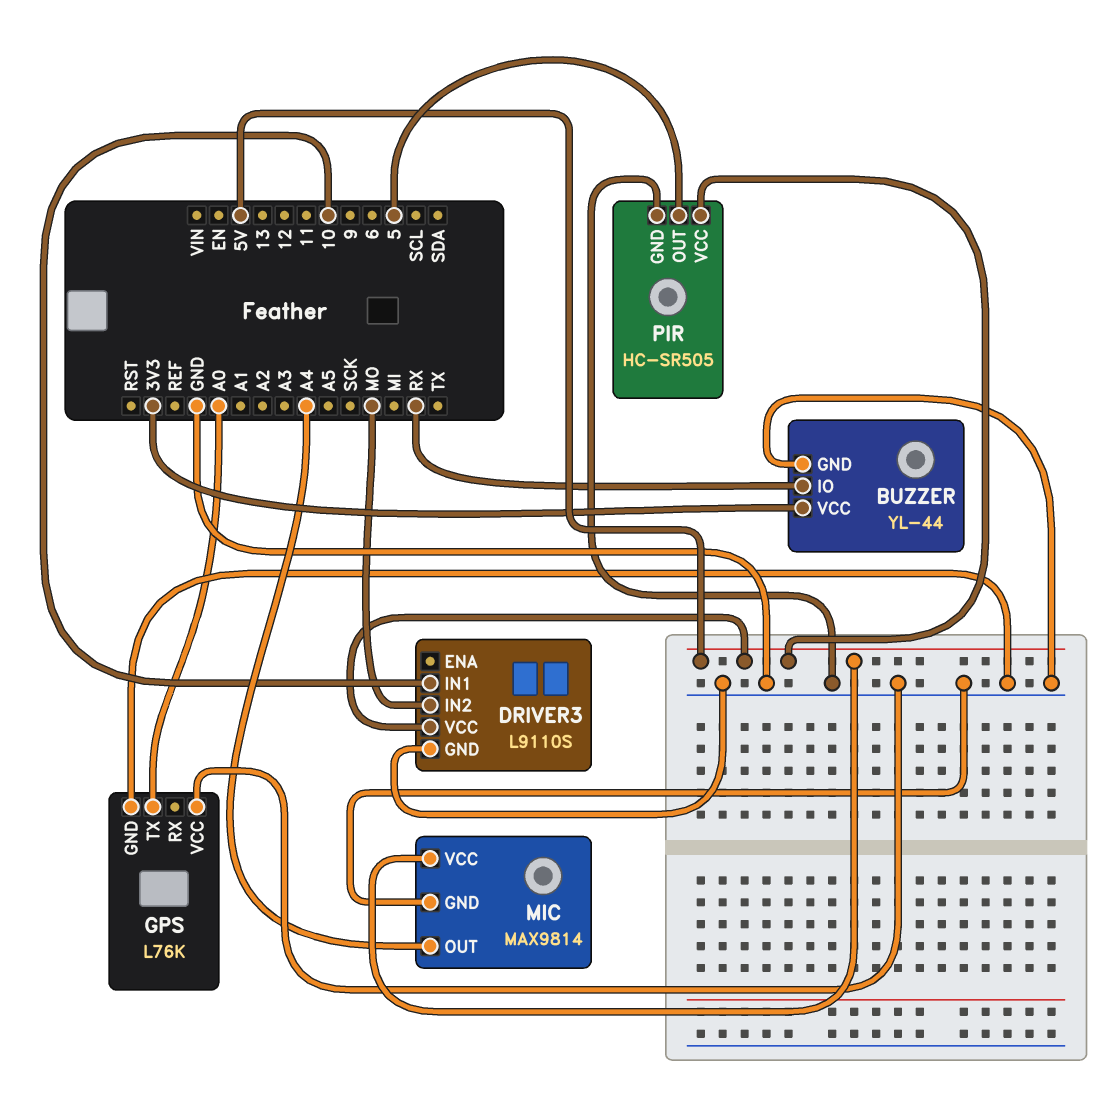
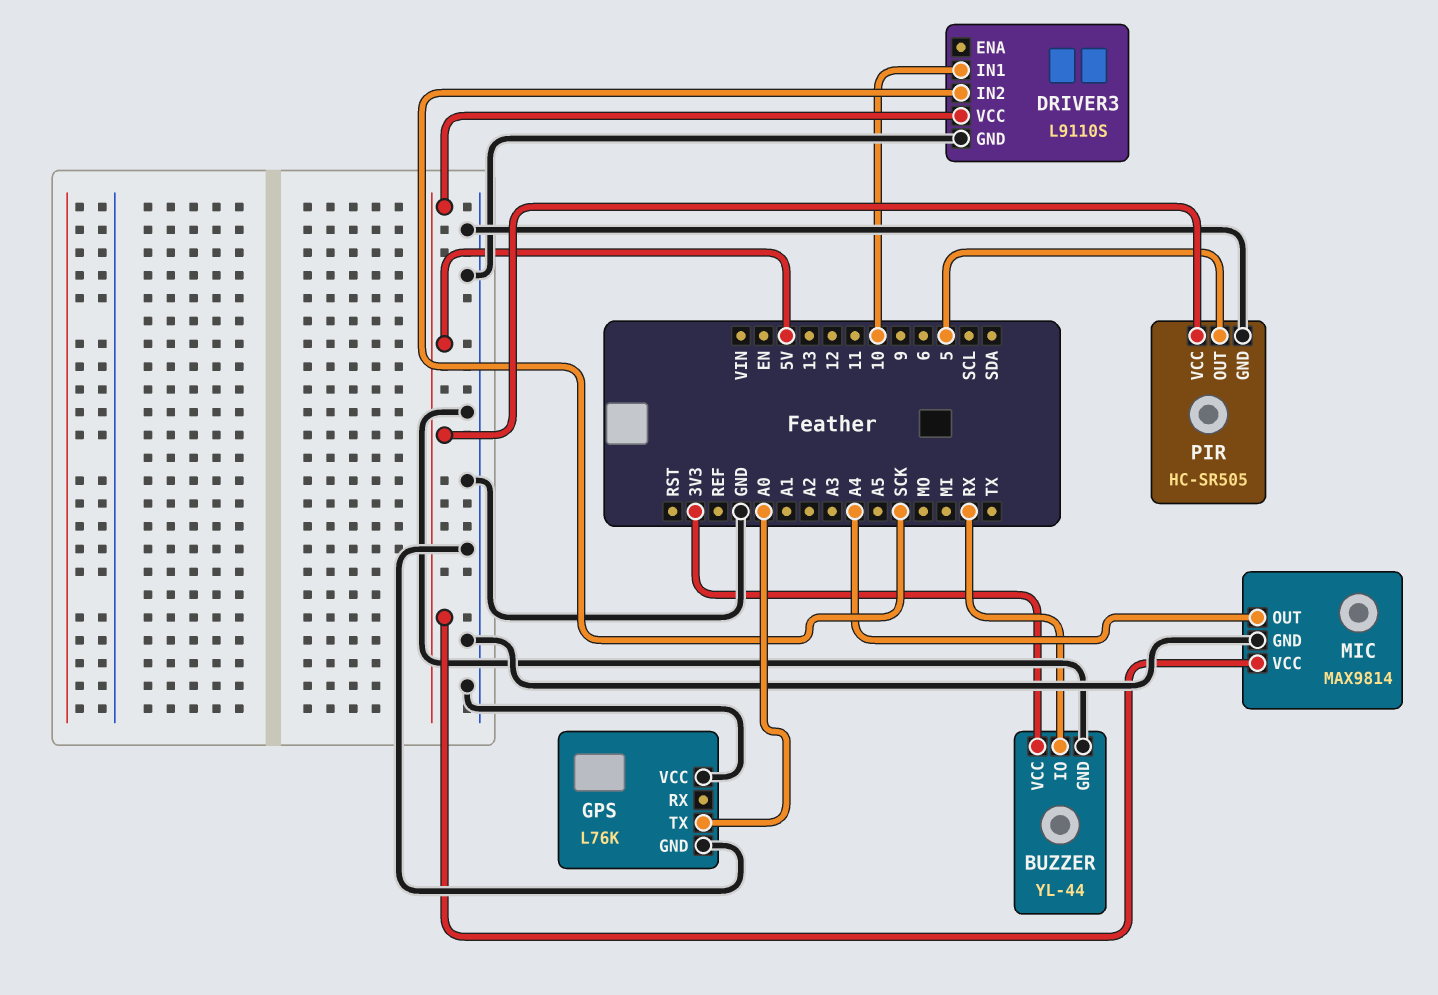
DRIVER3 pin IN2: MO -> SCK

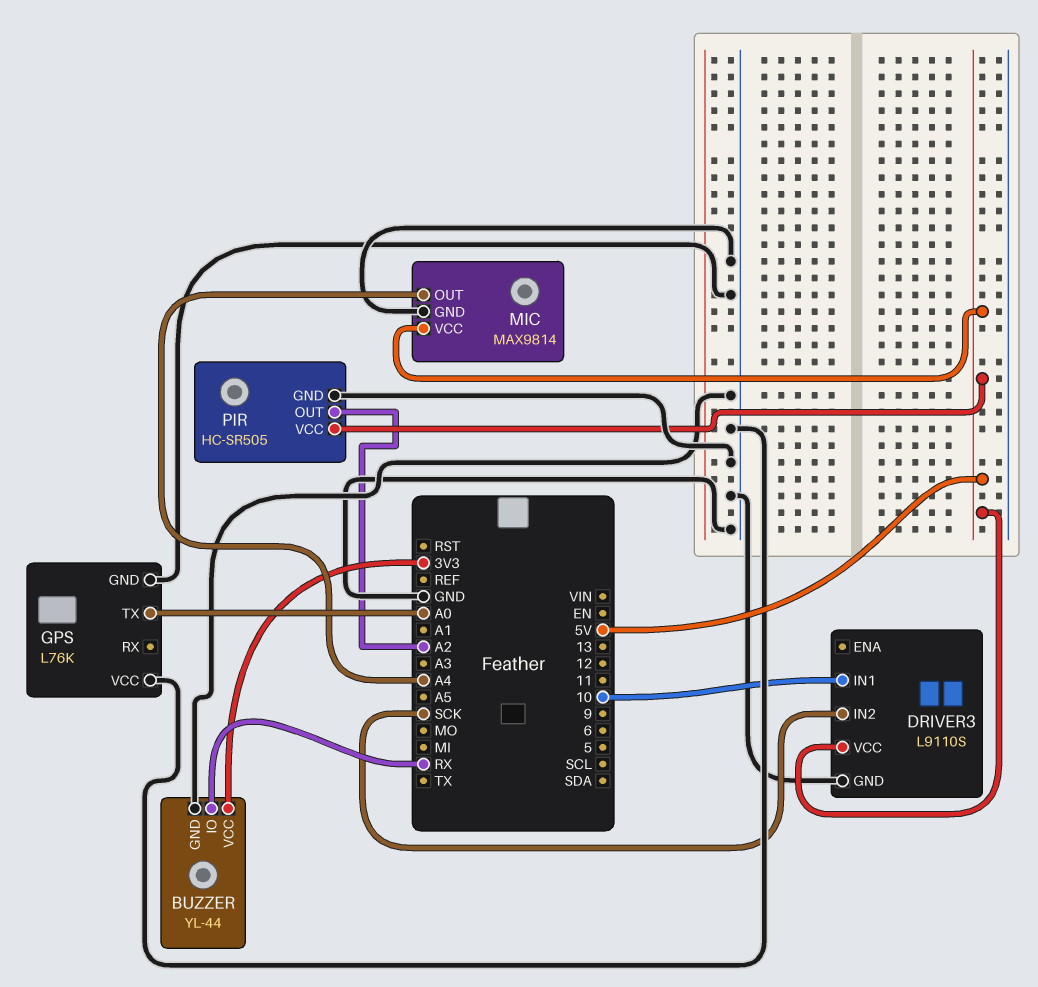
PIR pin OUT: 5 -> A2

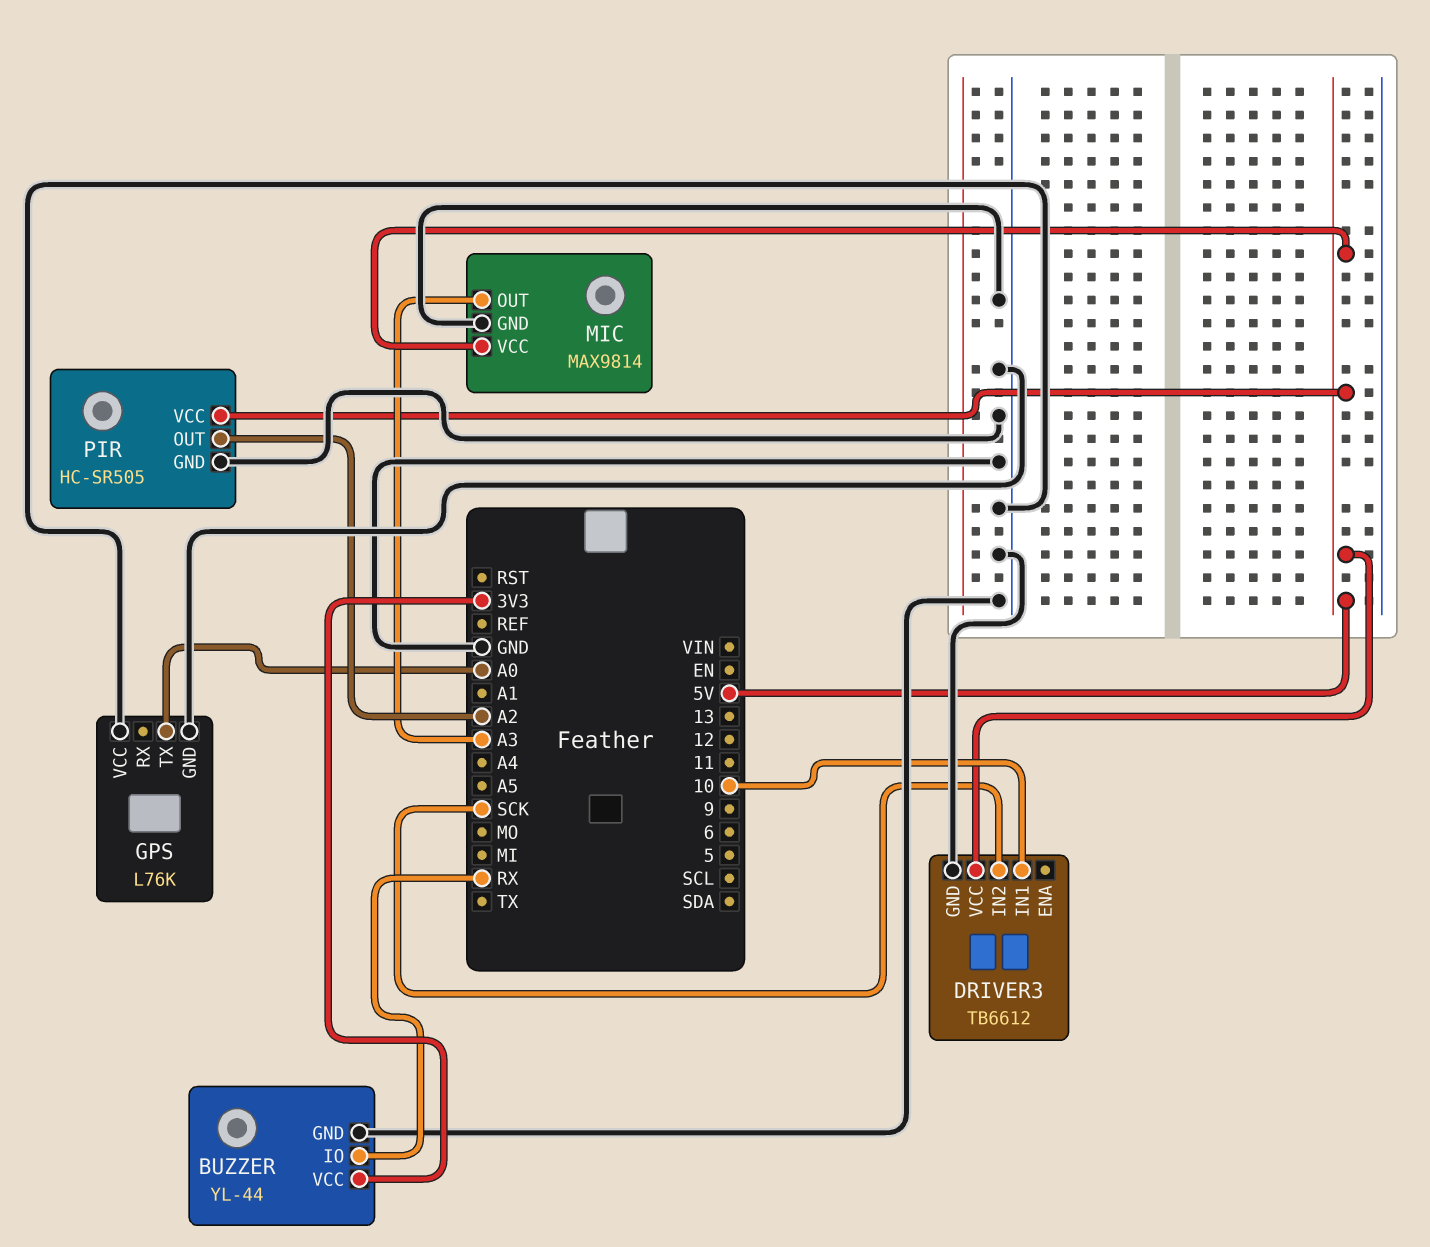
DRIVER3: L9110S -> TB6612
MIC pin OUT: A4 -> A3

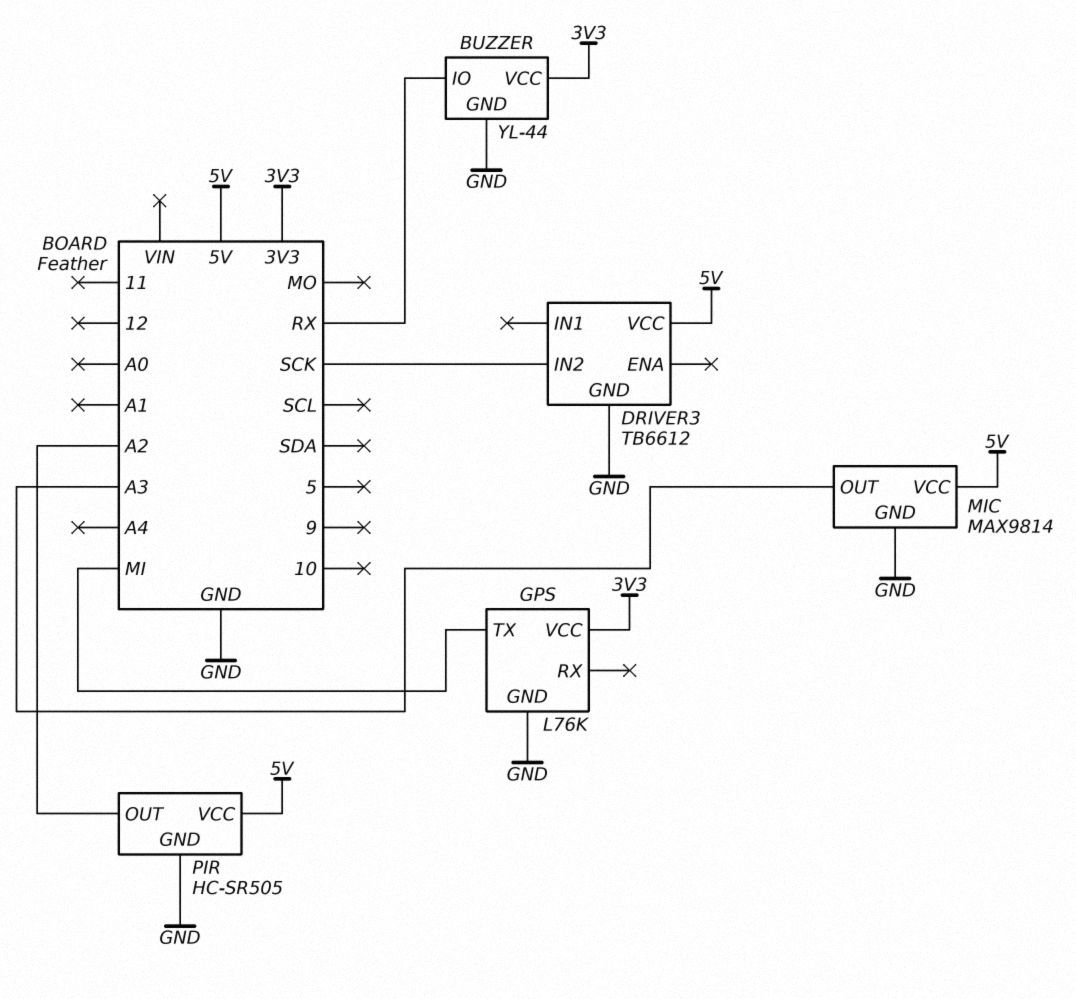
DRIVER3 pin IN1: 10 -> none
GPS pin TX: A0 -> MI
GPS pin VCC: GND -> 3V3

